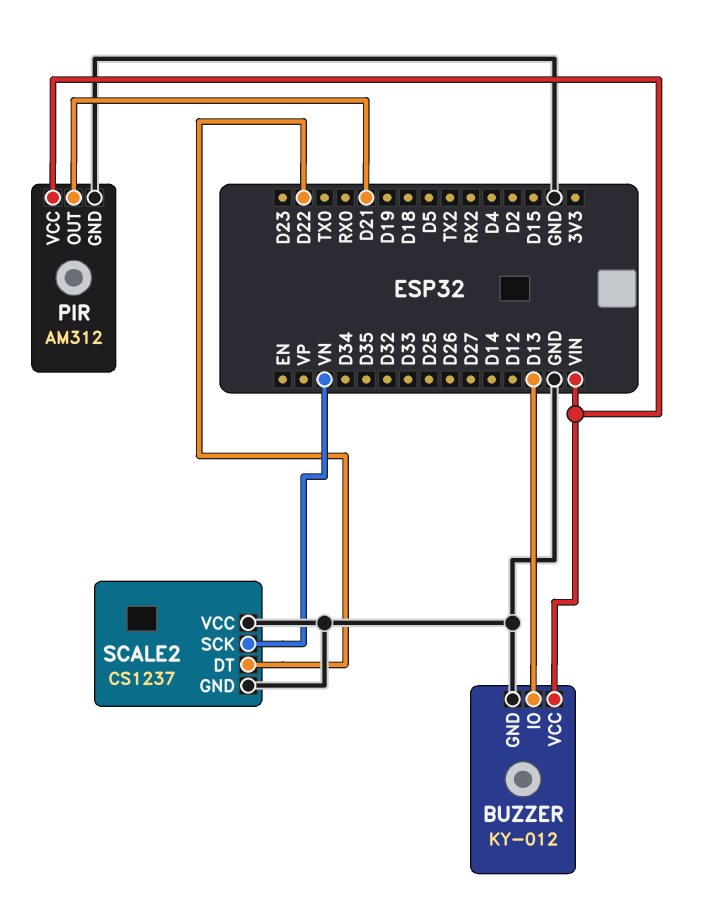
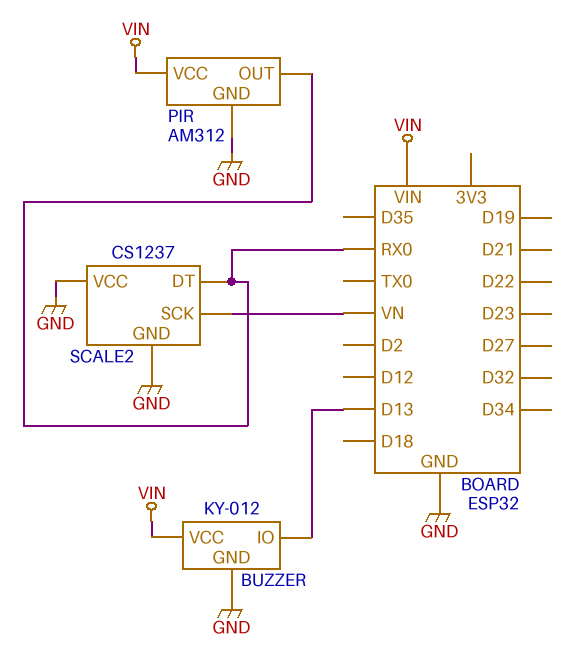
PIR pin OUT: D21 -> RX0
SCALE2 pin DT: D22 -> RX0

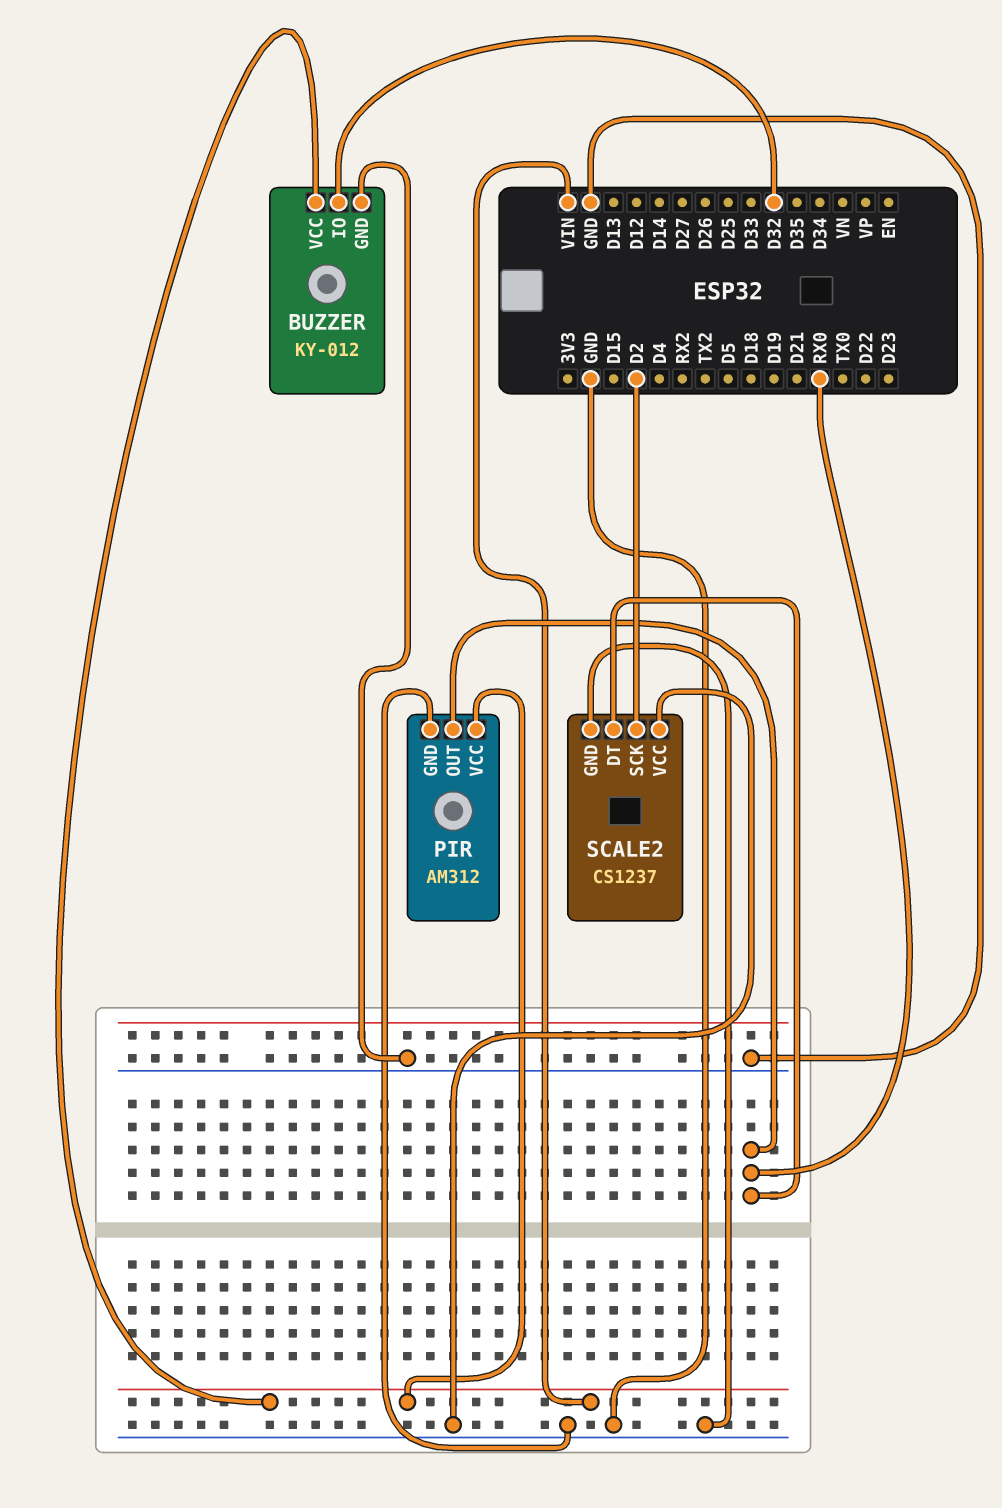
BUZZER pin IO: D13 -> D32
SCALE2 pin SCK: VN -> D2

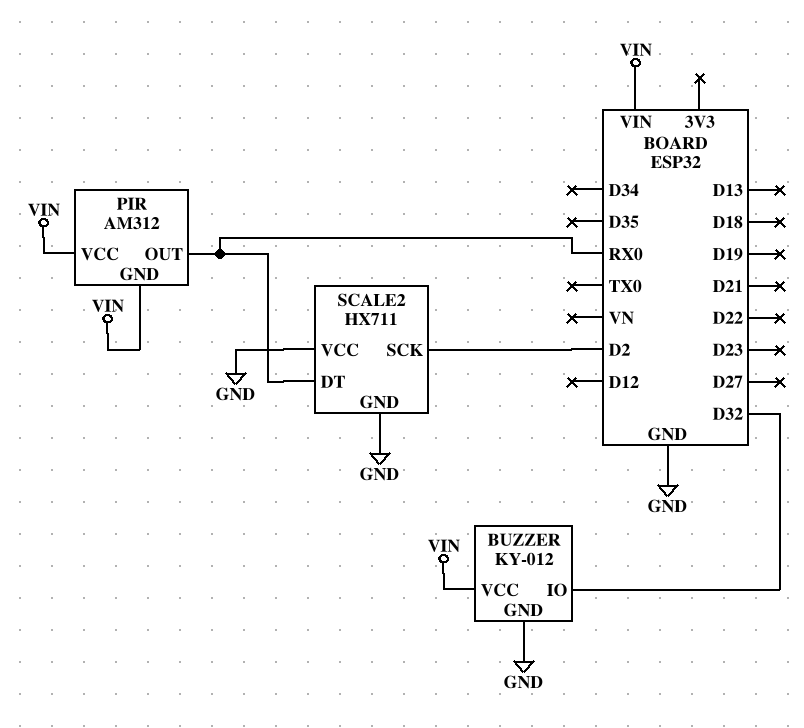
PIR pin GND: GND -> VIN
SCALE2: CS1237 -> HX711

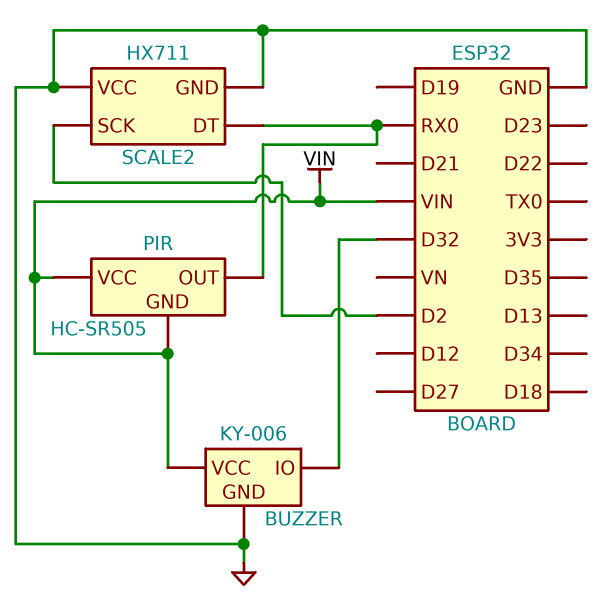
BUZZER: KY-012 -> KY-006
PIR: AM312 -> HC-SR505

